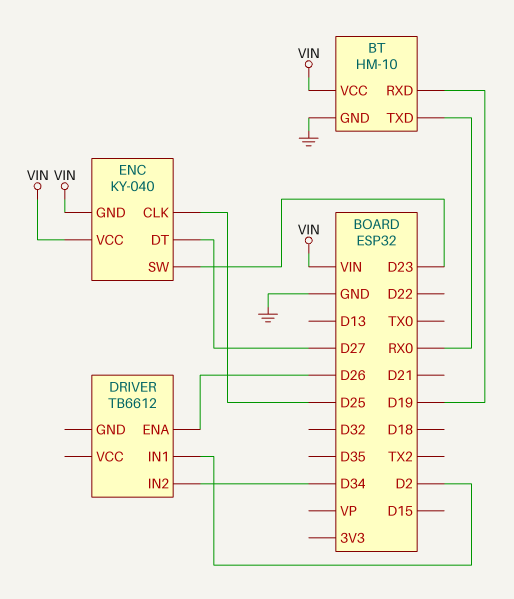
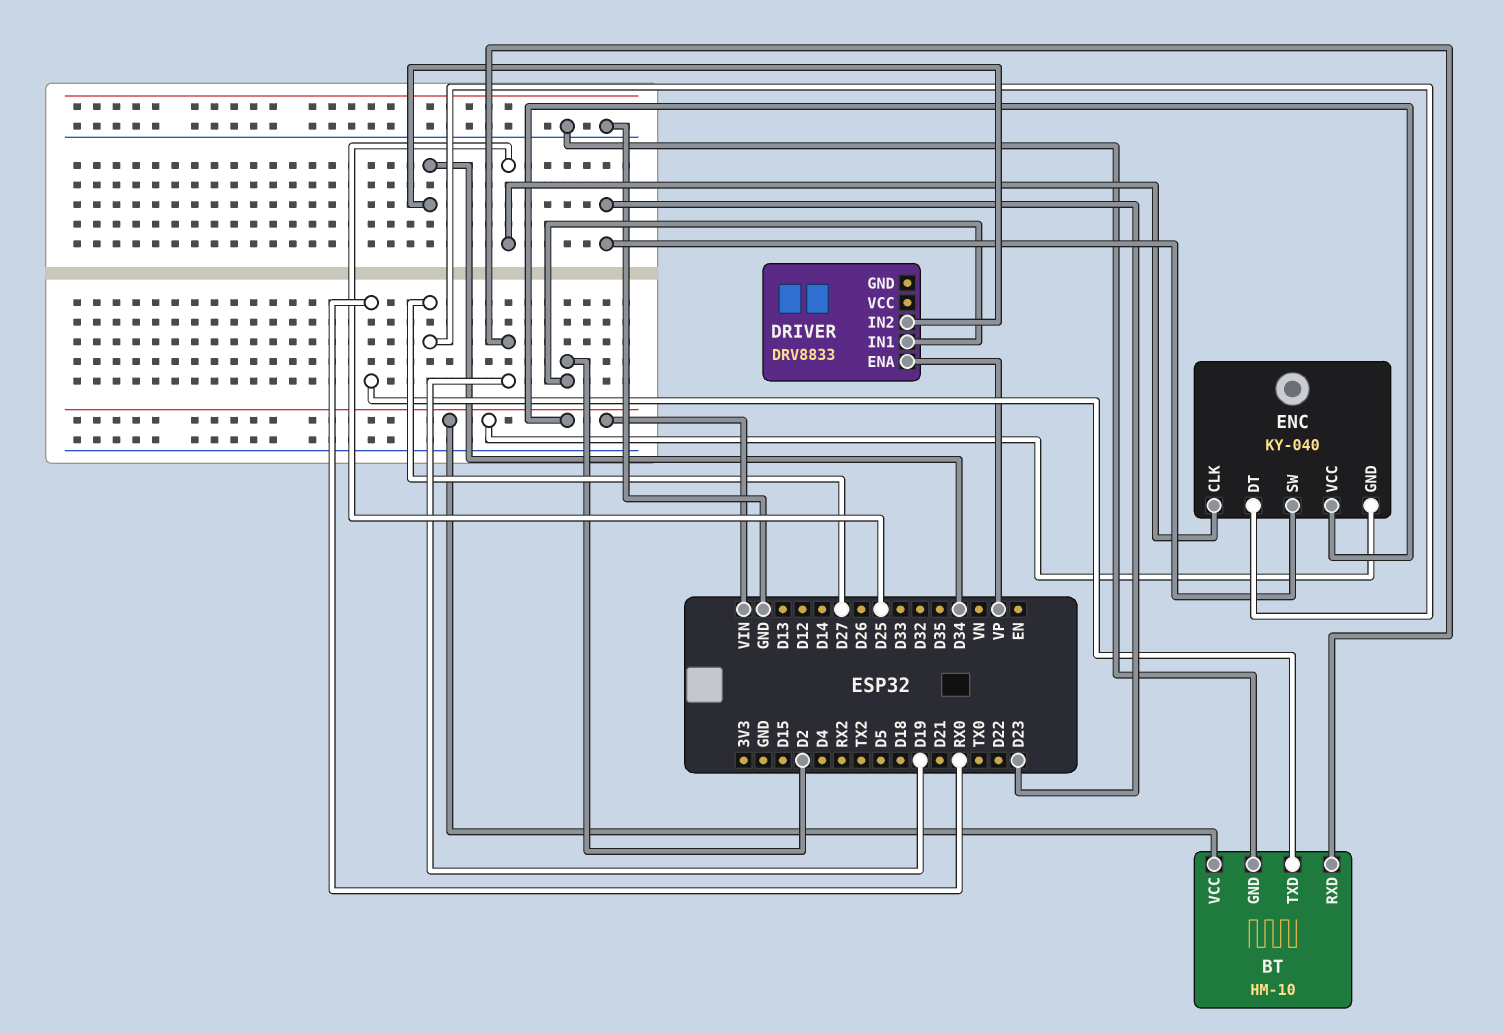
DRIVER: TB6612 -> DRV8833
DRIVER pin ENA: D26 -> VP

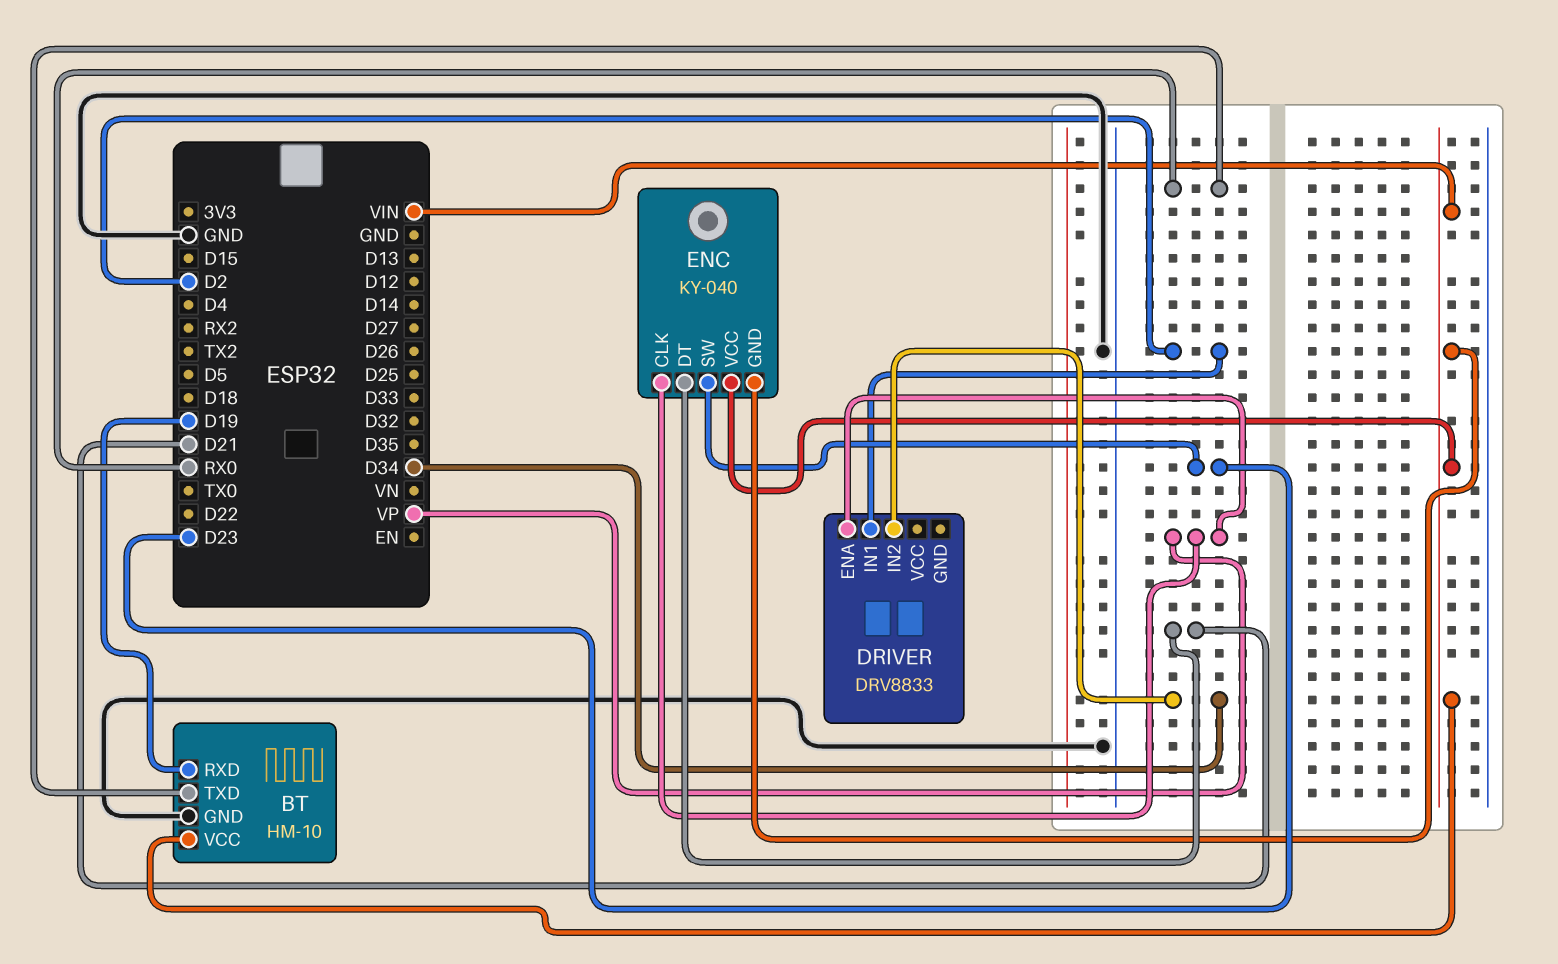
ENC pin CLK: D25 -> VP
ENC pin DT: D27 -> D21

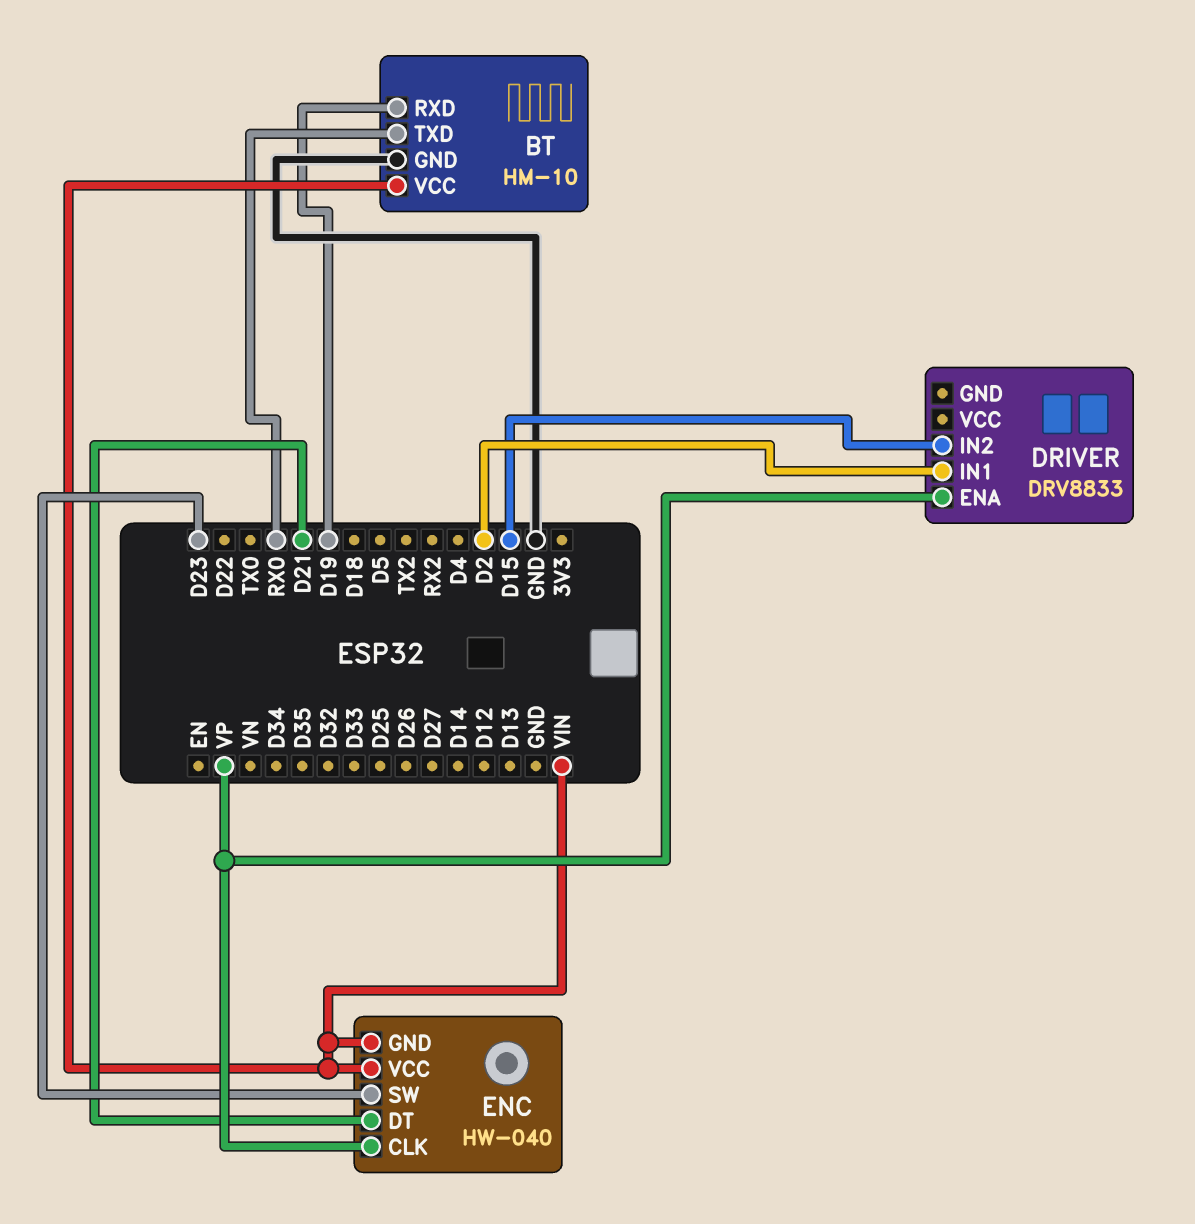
DRIVER pin IN2: D34 -> D15
ENC: KY-040 -> HW-040

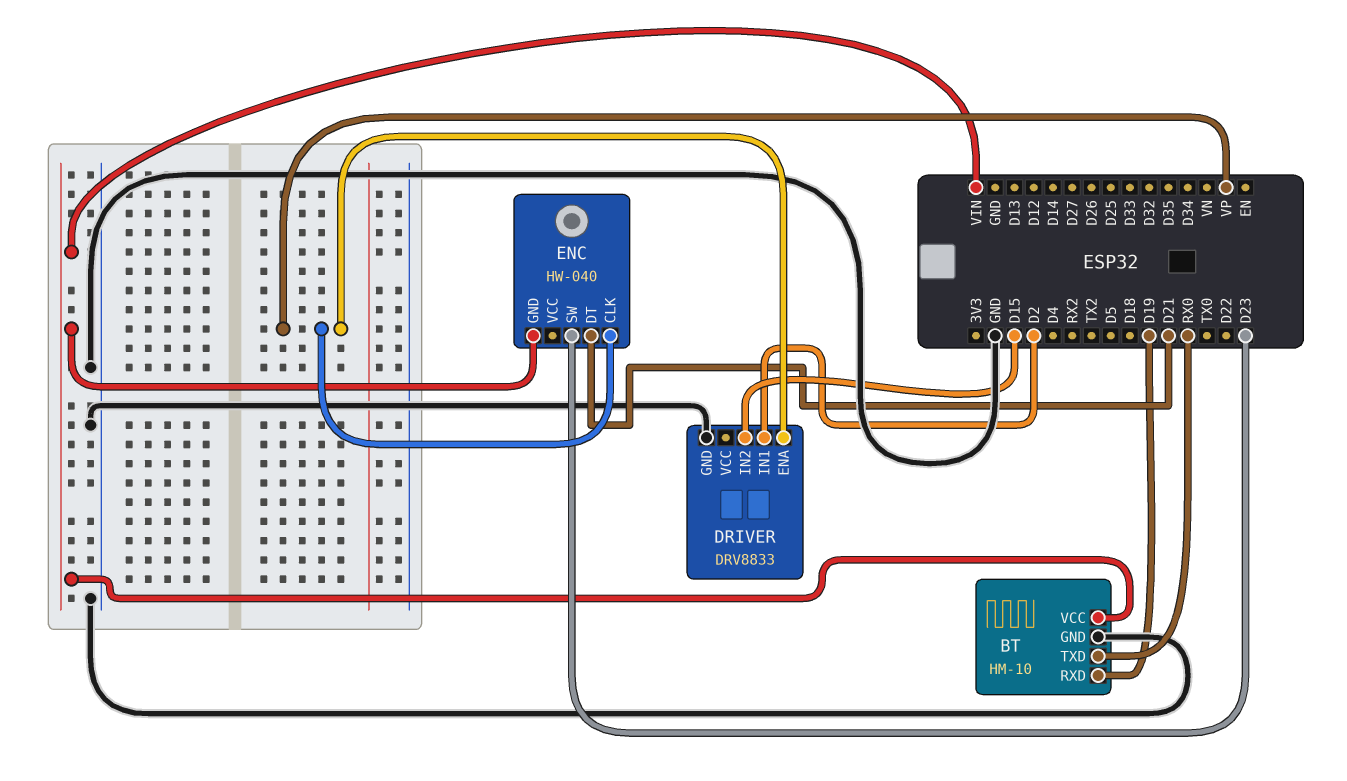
DRIVER pin GND: none -> GND
ENC pin VCC: VIN -> none

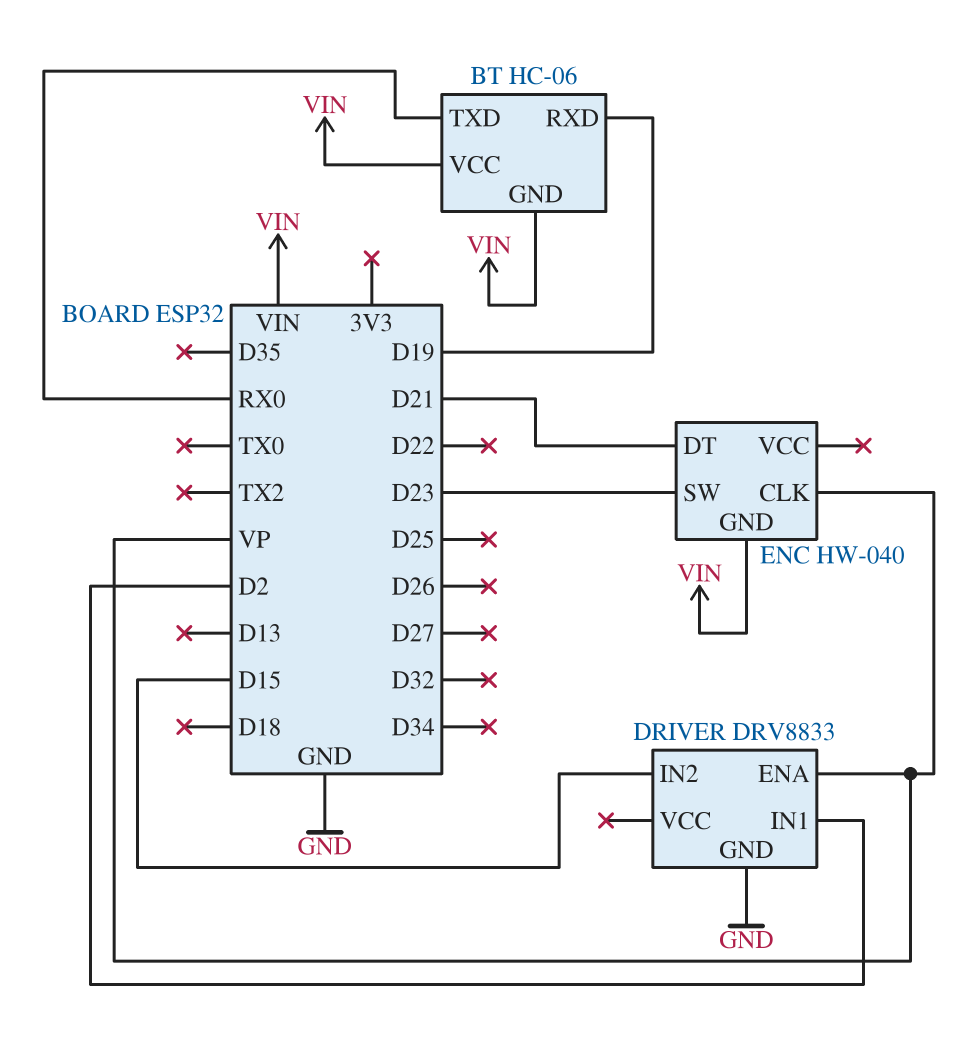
BT: HM-10 -> HC-06
BT pin GND: GND -> VIN

